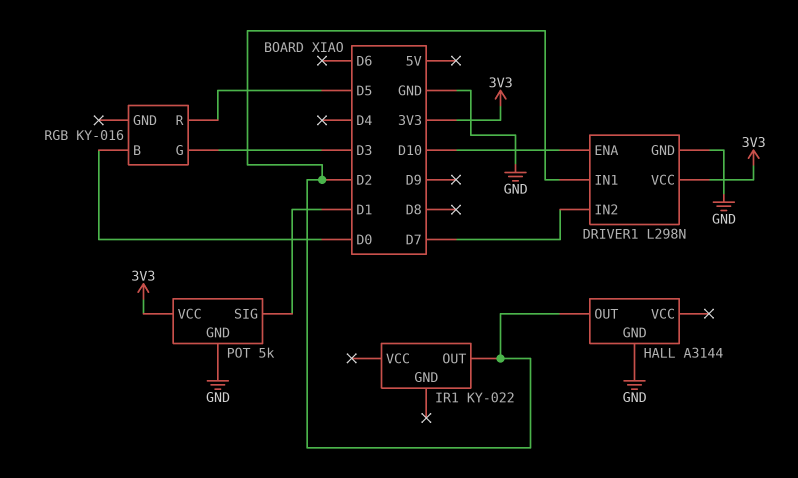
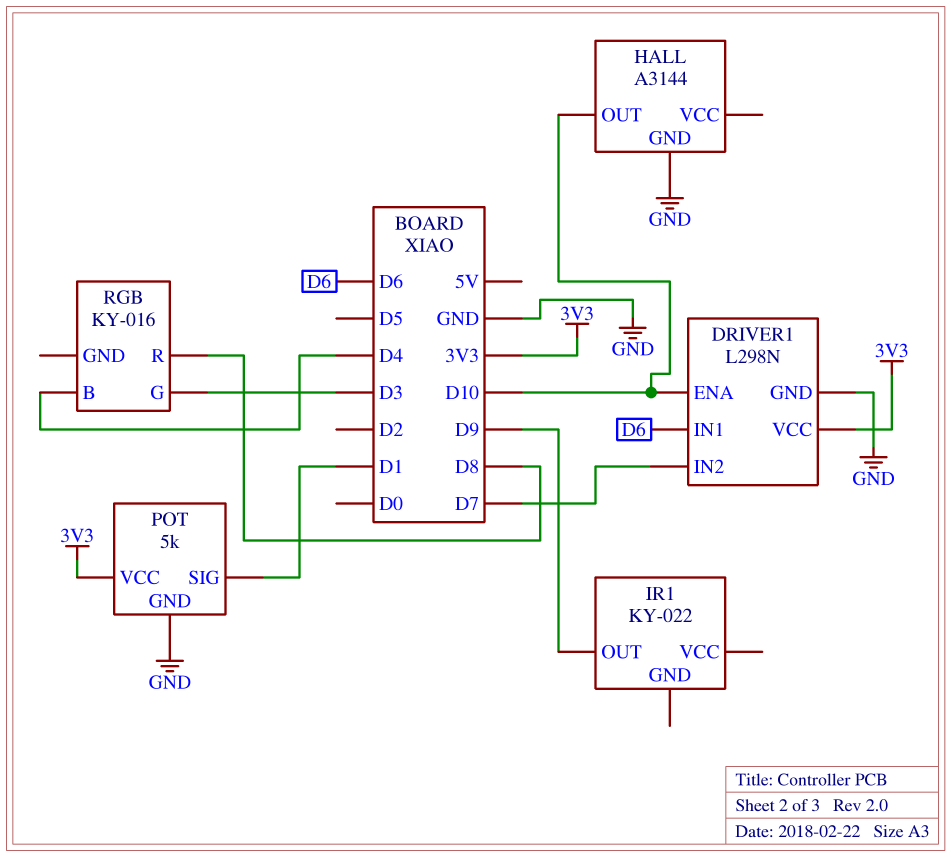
DRIVER1 pin IN1: D2 -> D6
HALL pin OUT: D2 -> D10
IR1 pin OUT: D2 -> D9
RGB pin B: D0 -> D4
RGB pin R: D5 -> D8

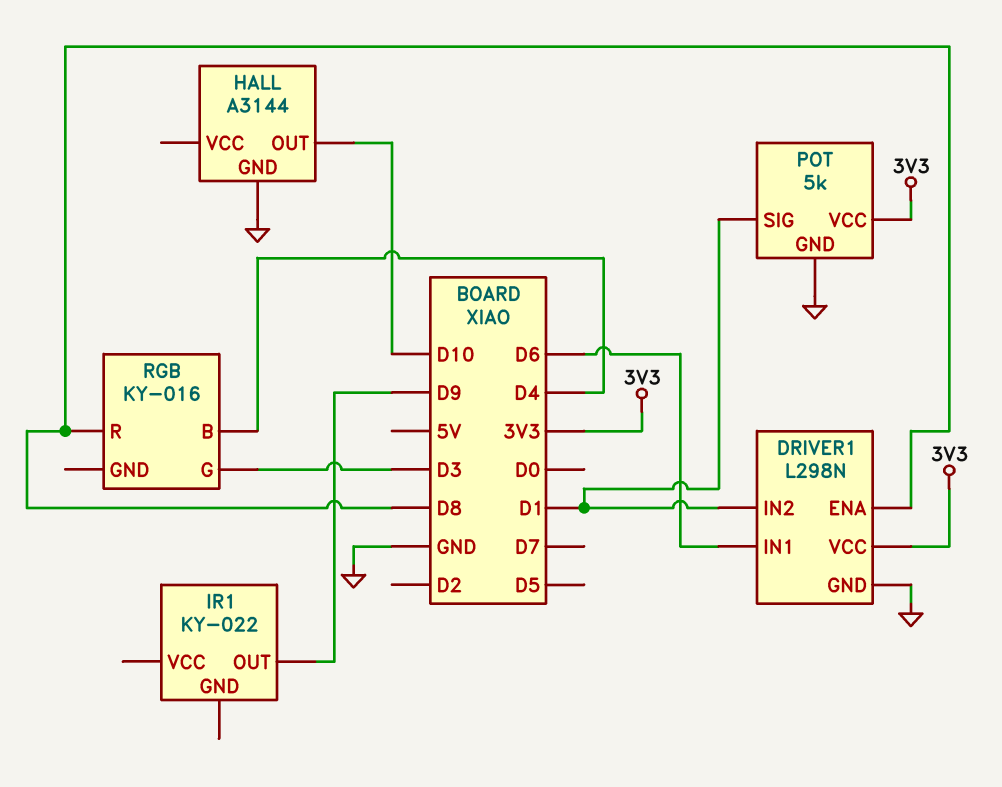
DRIVER1 pin ENA: D10 -> D8
DRIVER1 pin IN2: D7 -> D1

